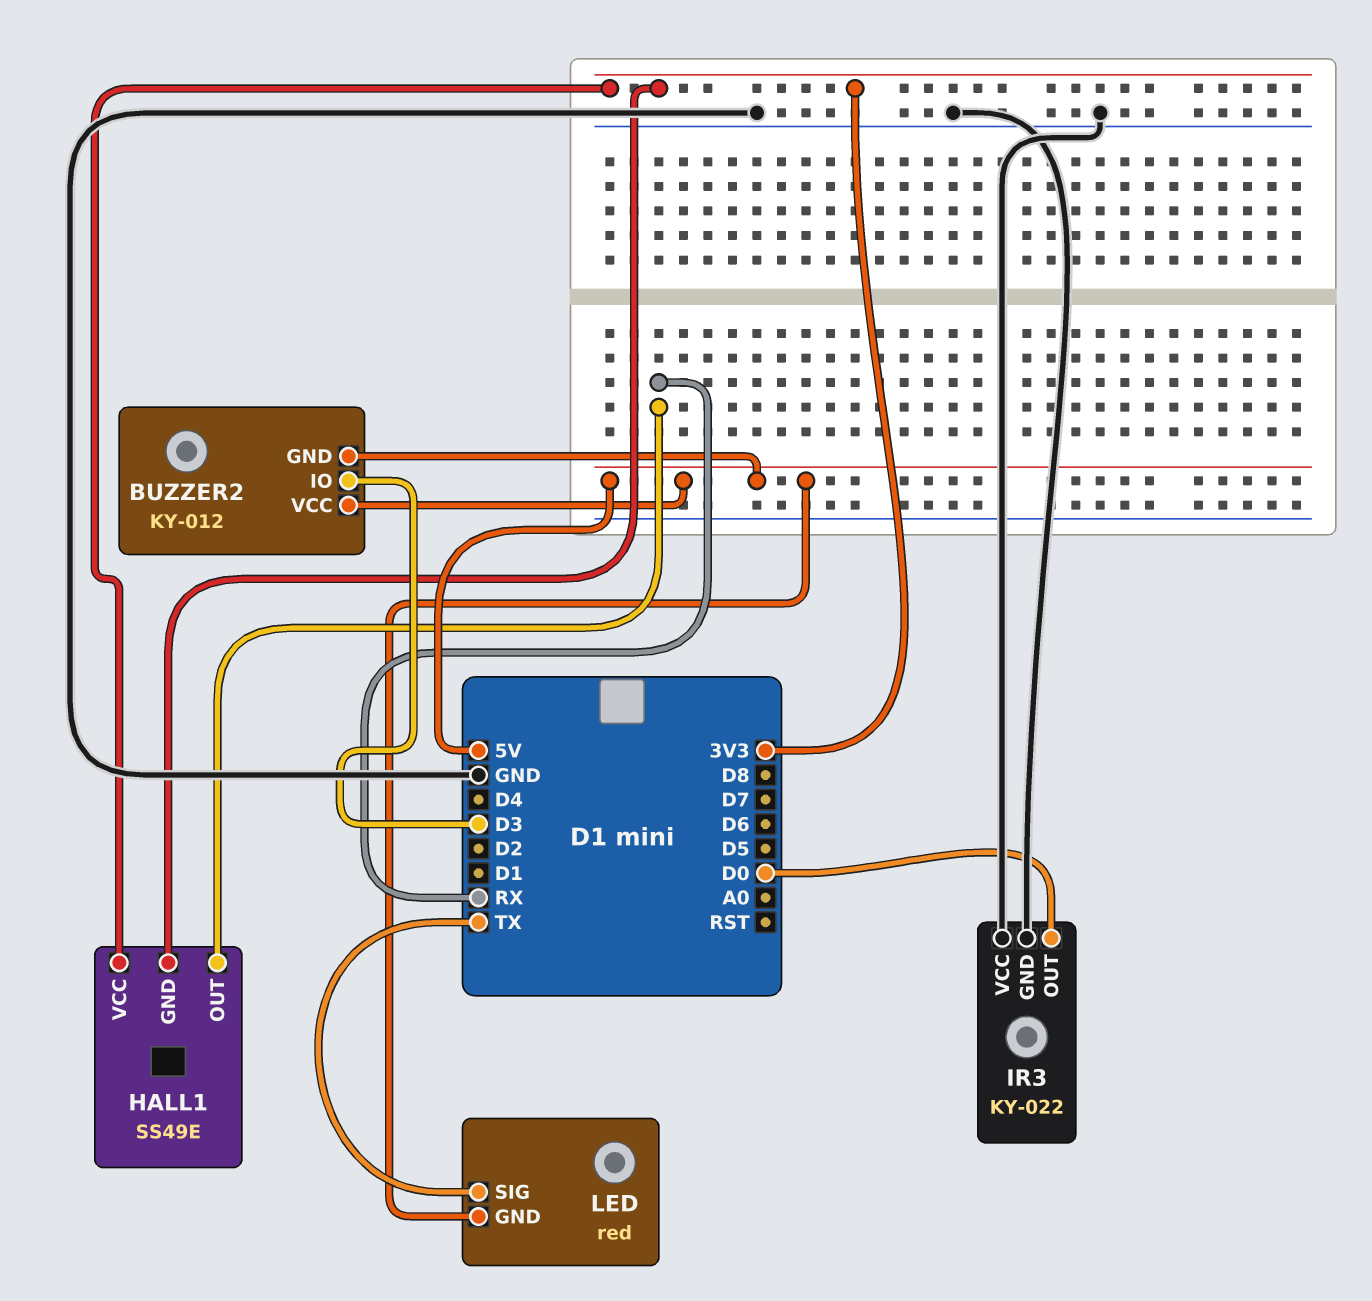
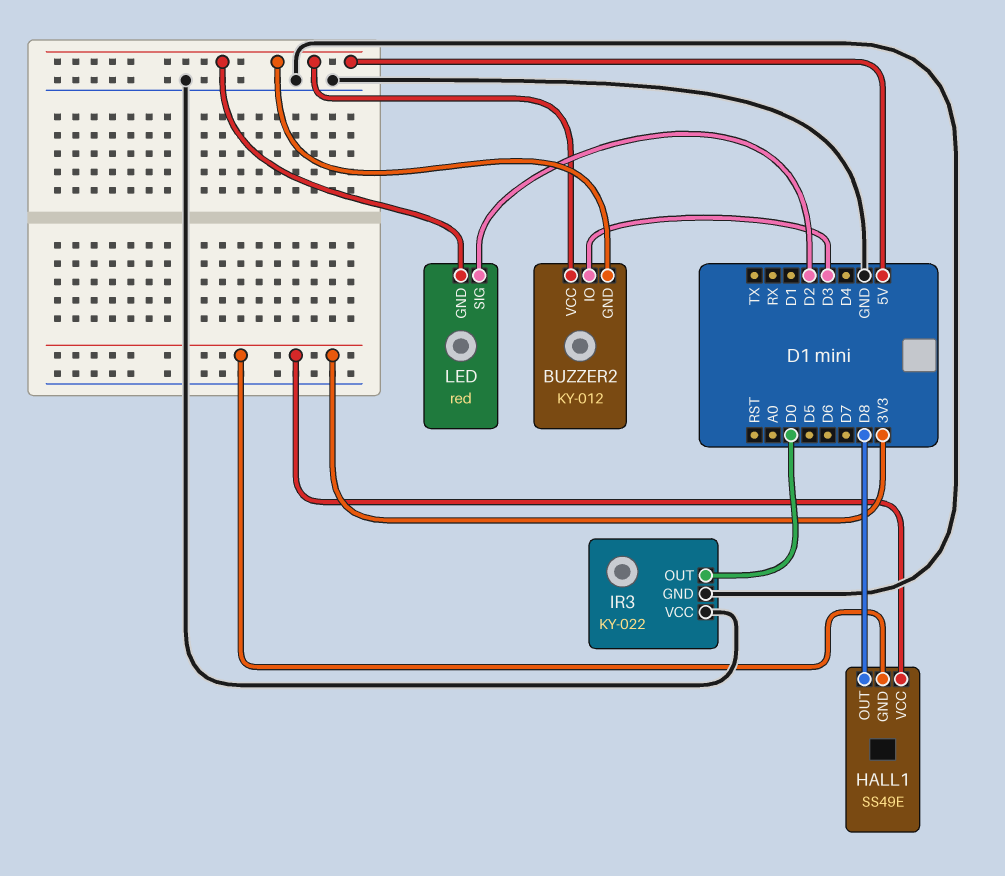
HALL1 pin OUT: RX -> D8
LED pin SIG: TX -> D2

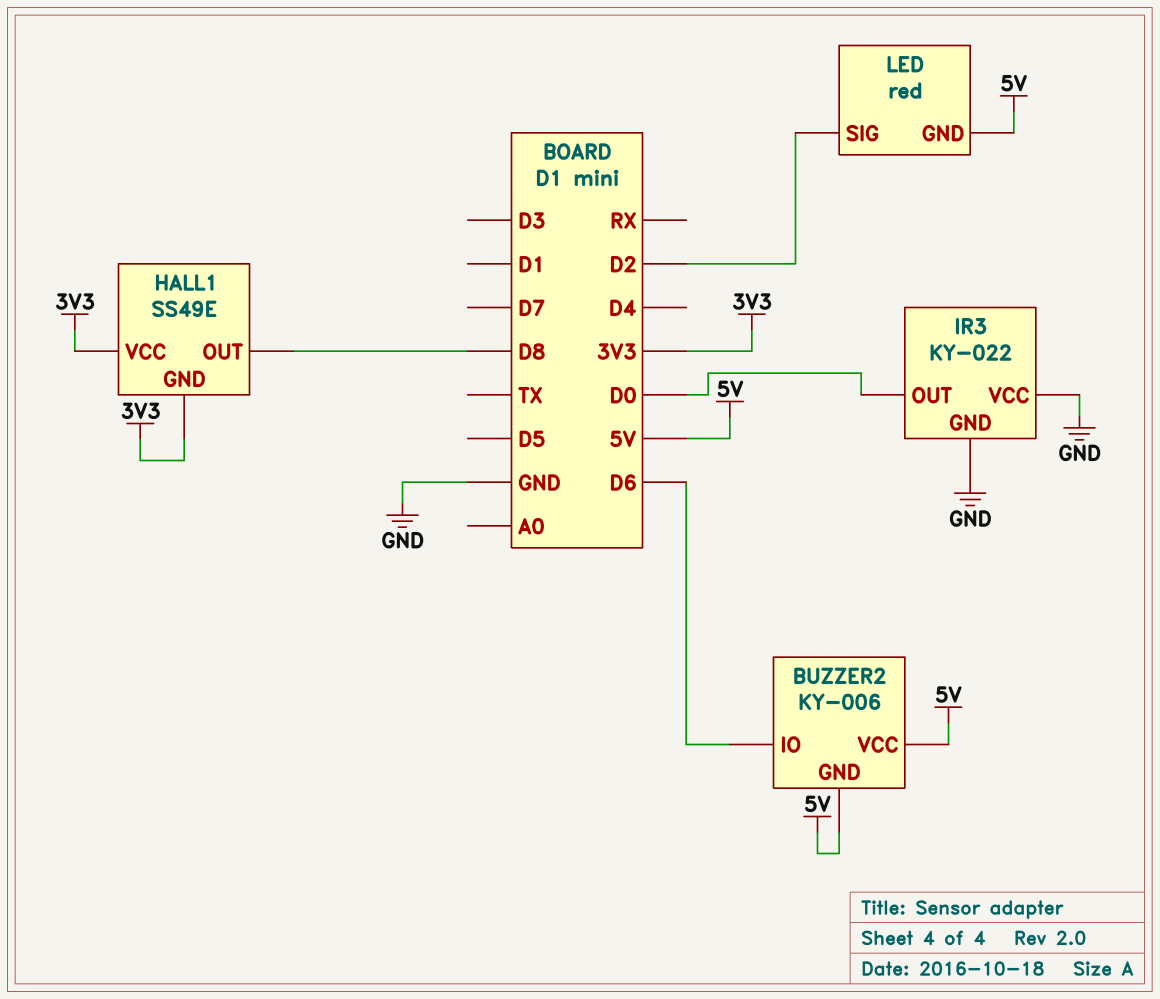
BUZZER2: KY-012 -> KY-006
BUZZER2 pin IO: D3 -> D6

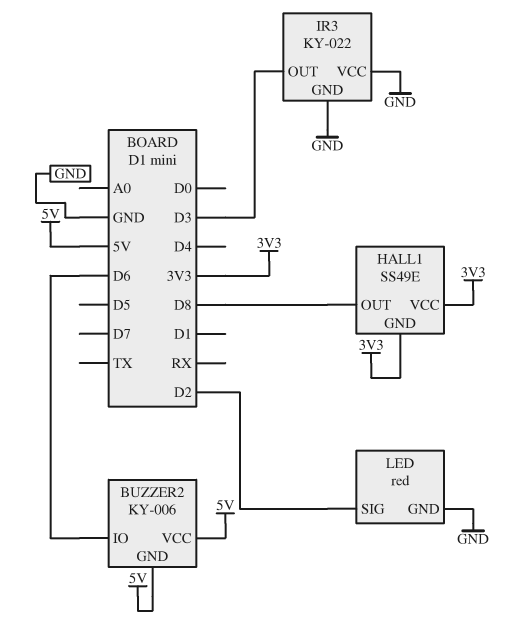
IR3 pin OUT: D0 -> D3
LED pin GND: 5V -> GND

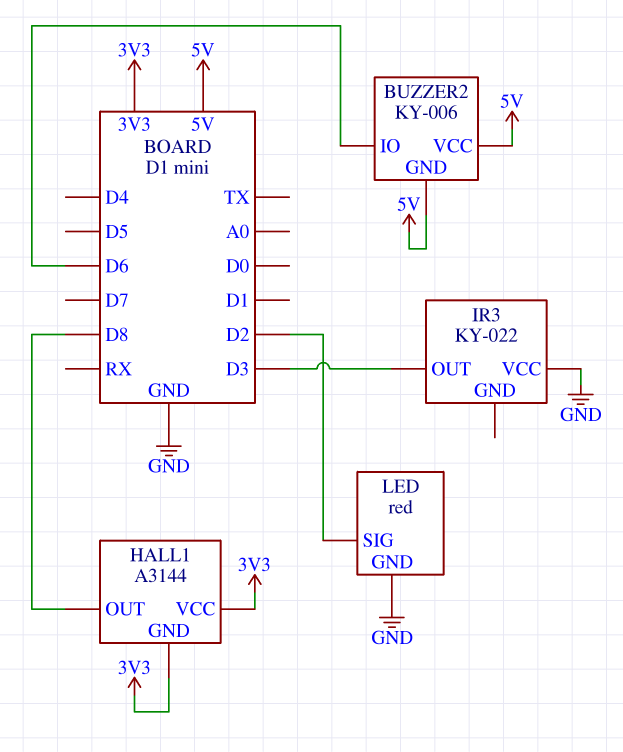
HALL1: SS49E -> A3144
IR3 pin GND: GND -> none

